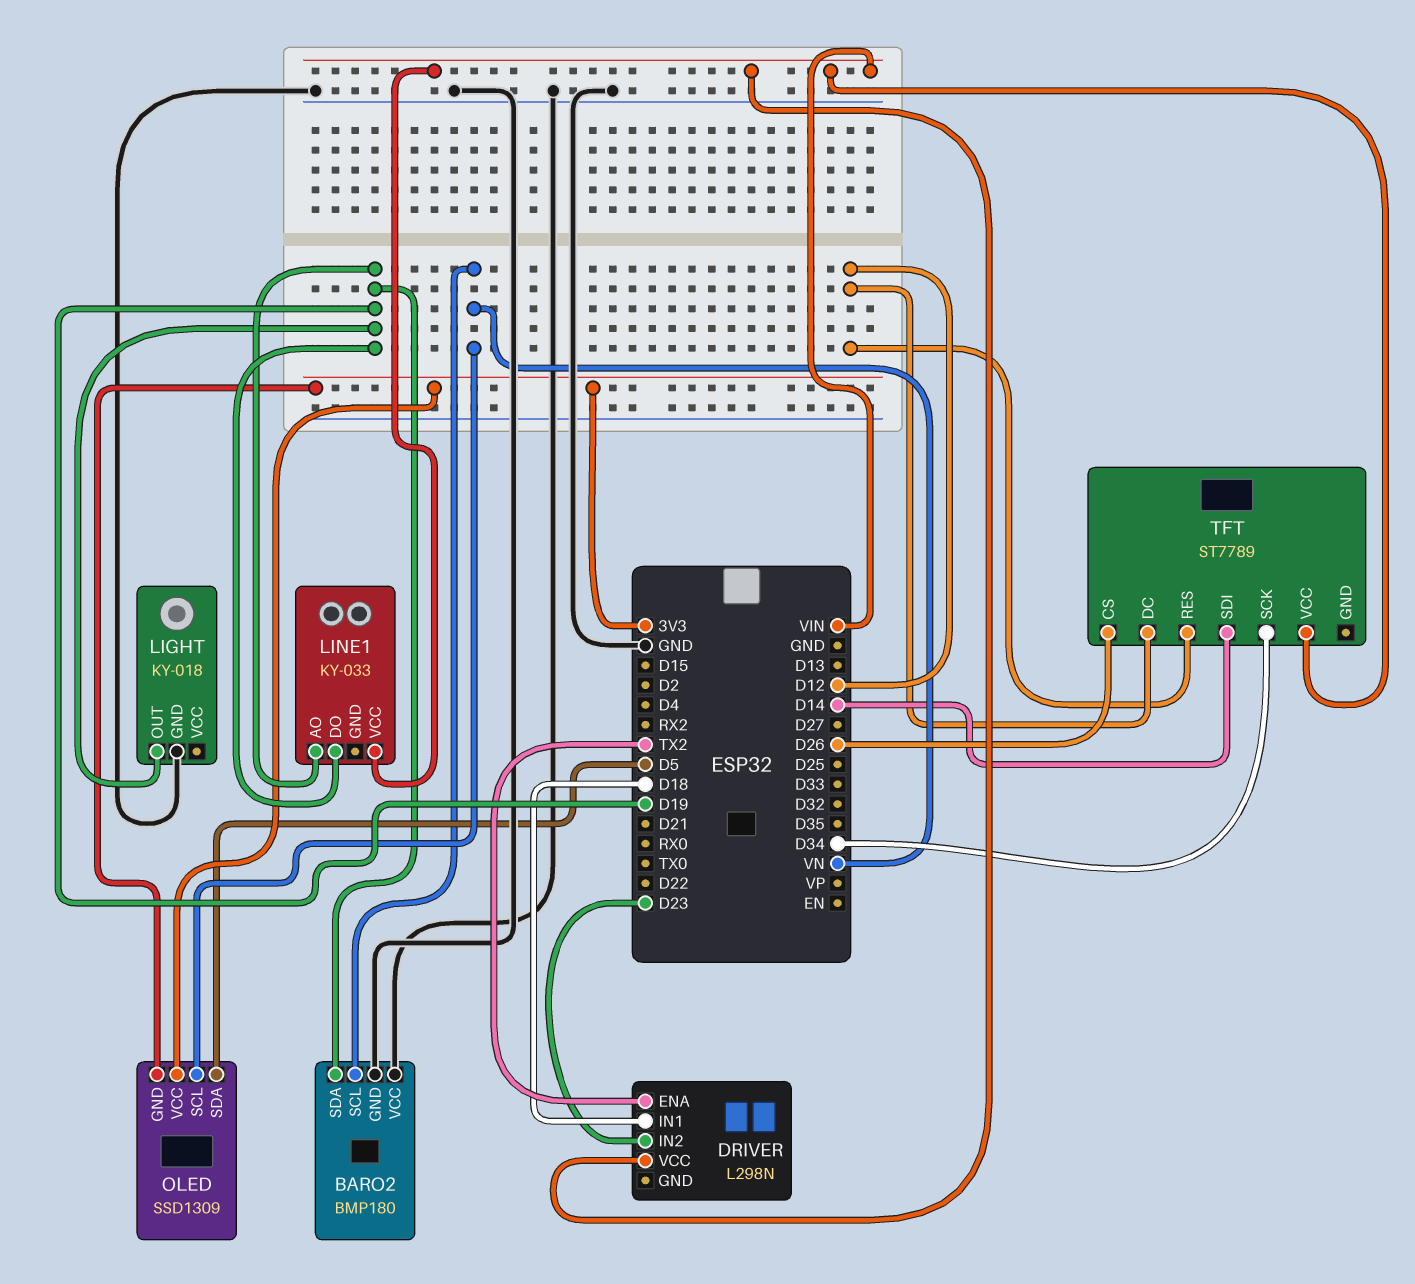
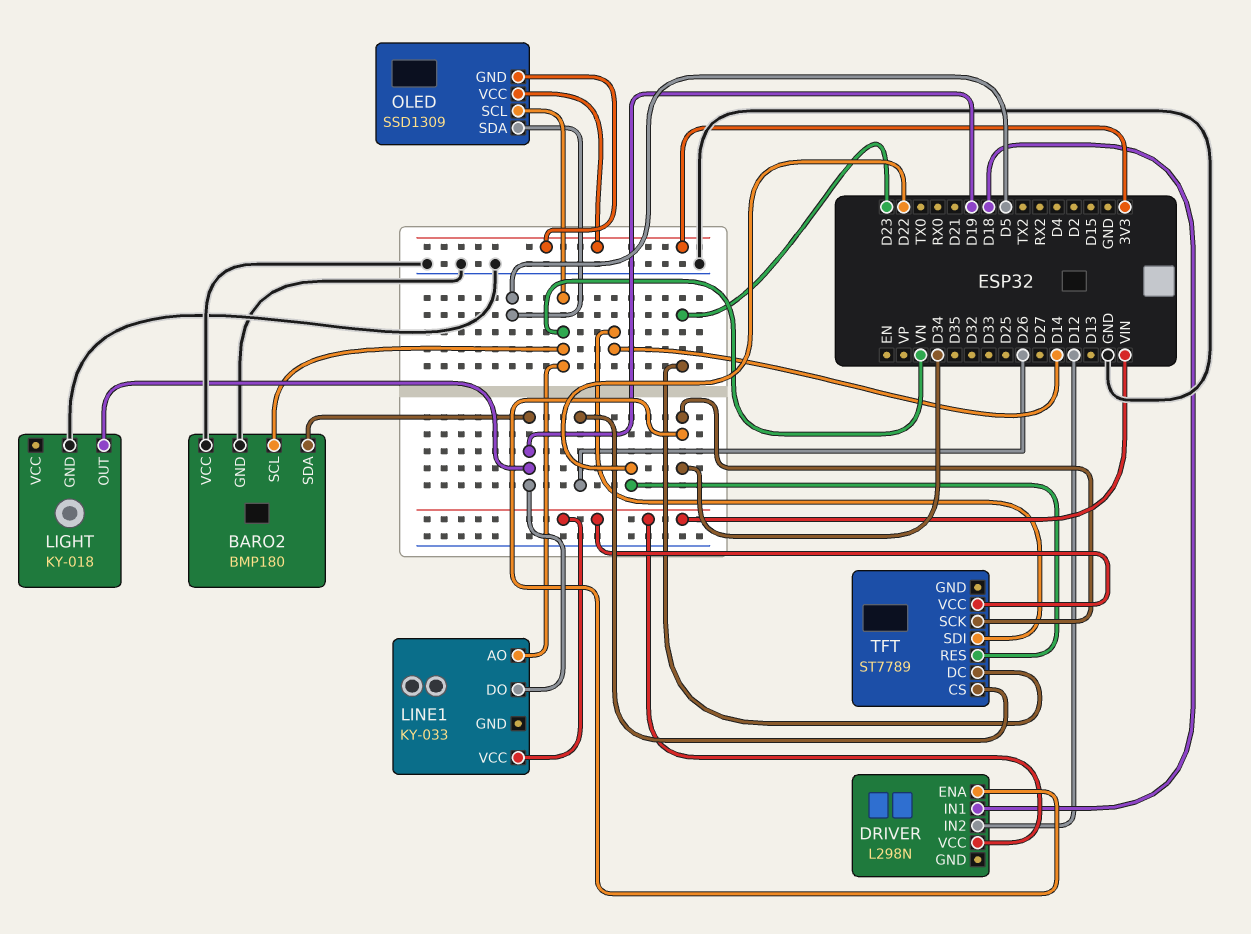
DRIVER pin ENA: TX2 -> D34
DRIVER pin IN2: D23 -> D12
LINE1 pin AO: D19 -> VN
TFT pin DC: D12 -> D23
TFT pin RES: D12 -> D22

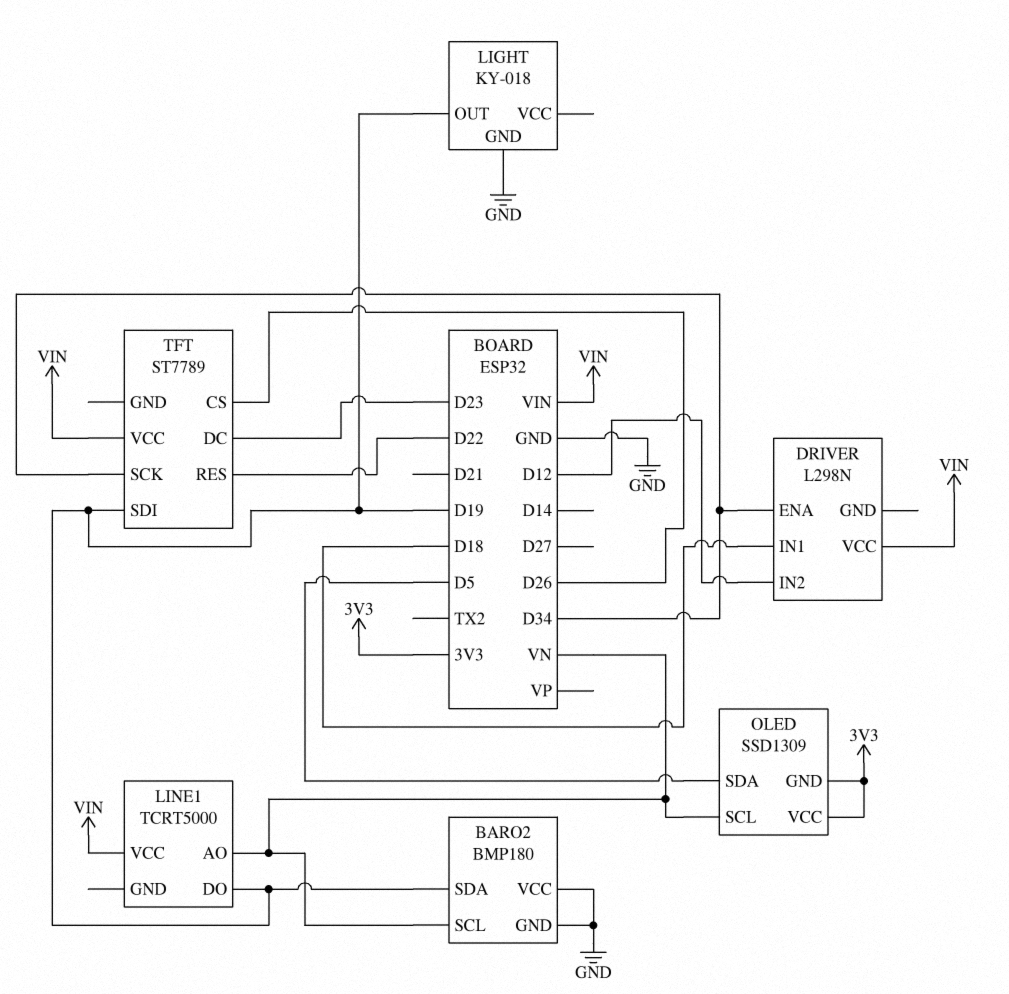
LINE1: KY-033 -> TCRT5000
TFT pin SDI: D14 -> D19

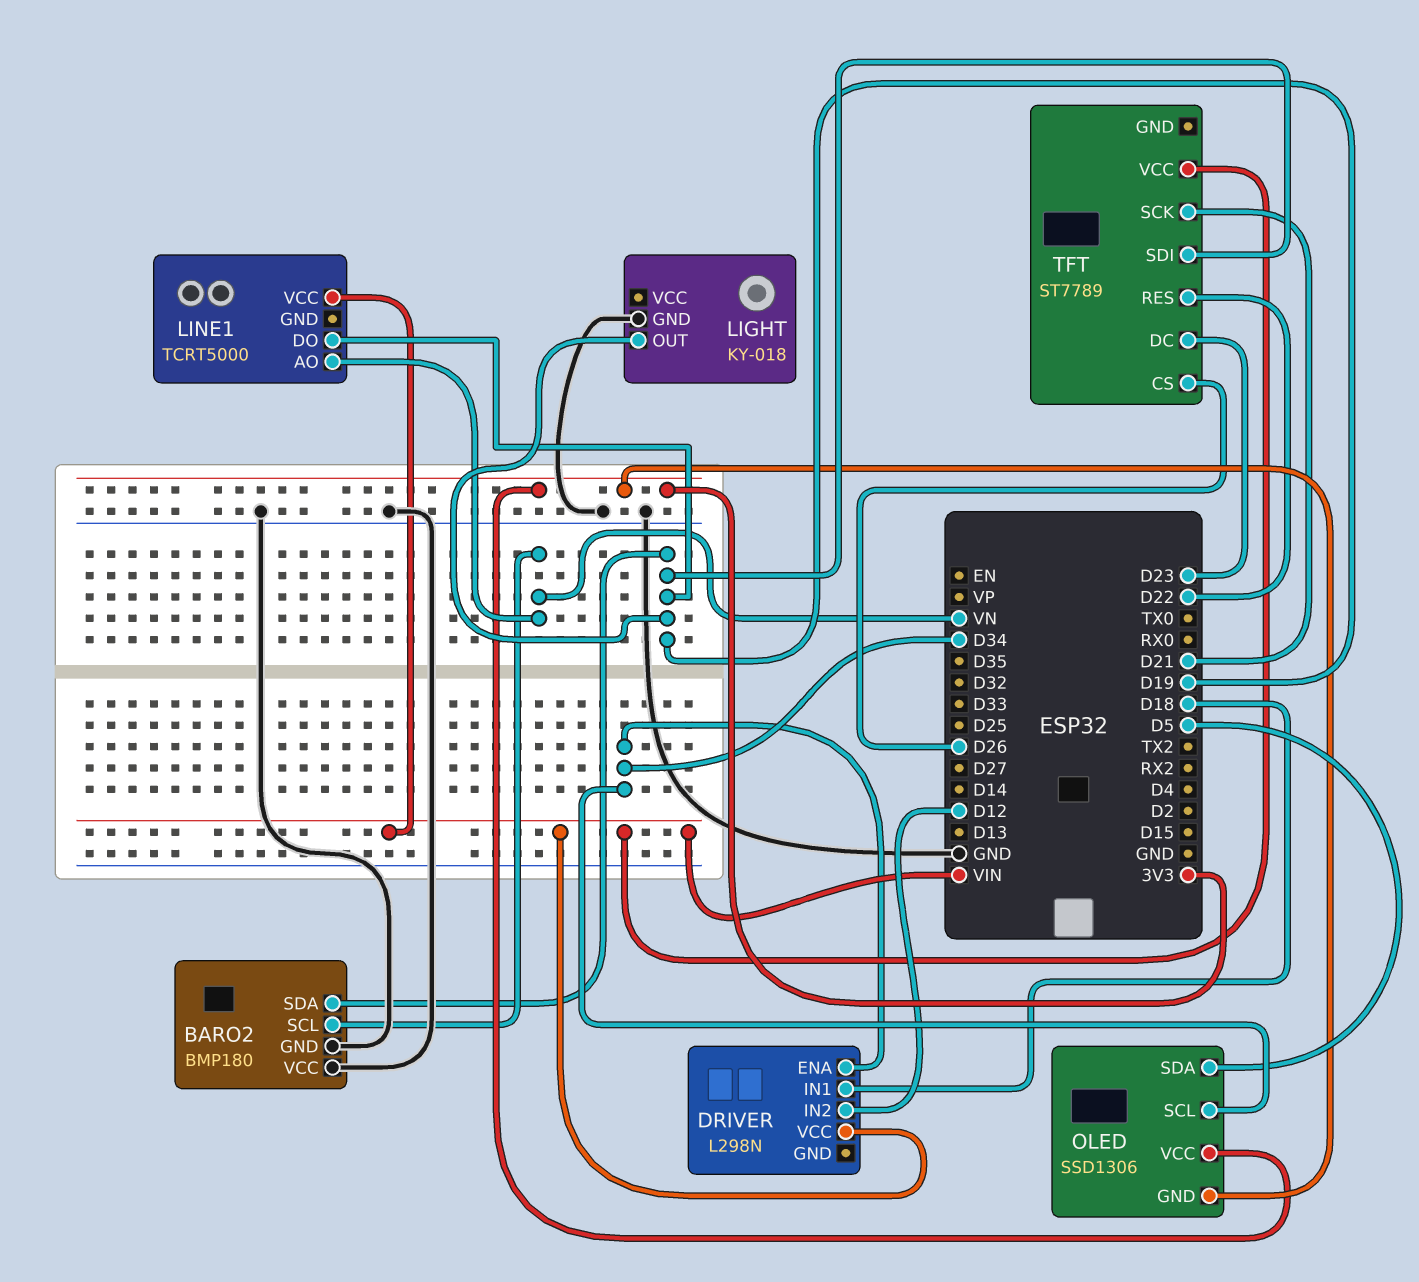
OLED: SSD1309 -> SSD1306
OLED pin SCL: VN -> D34
TFT pin SCK: D34 -> D21

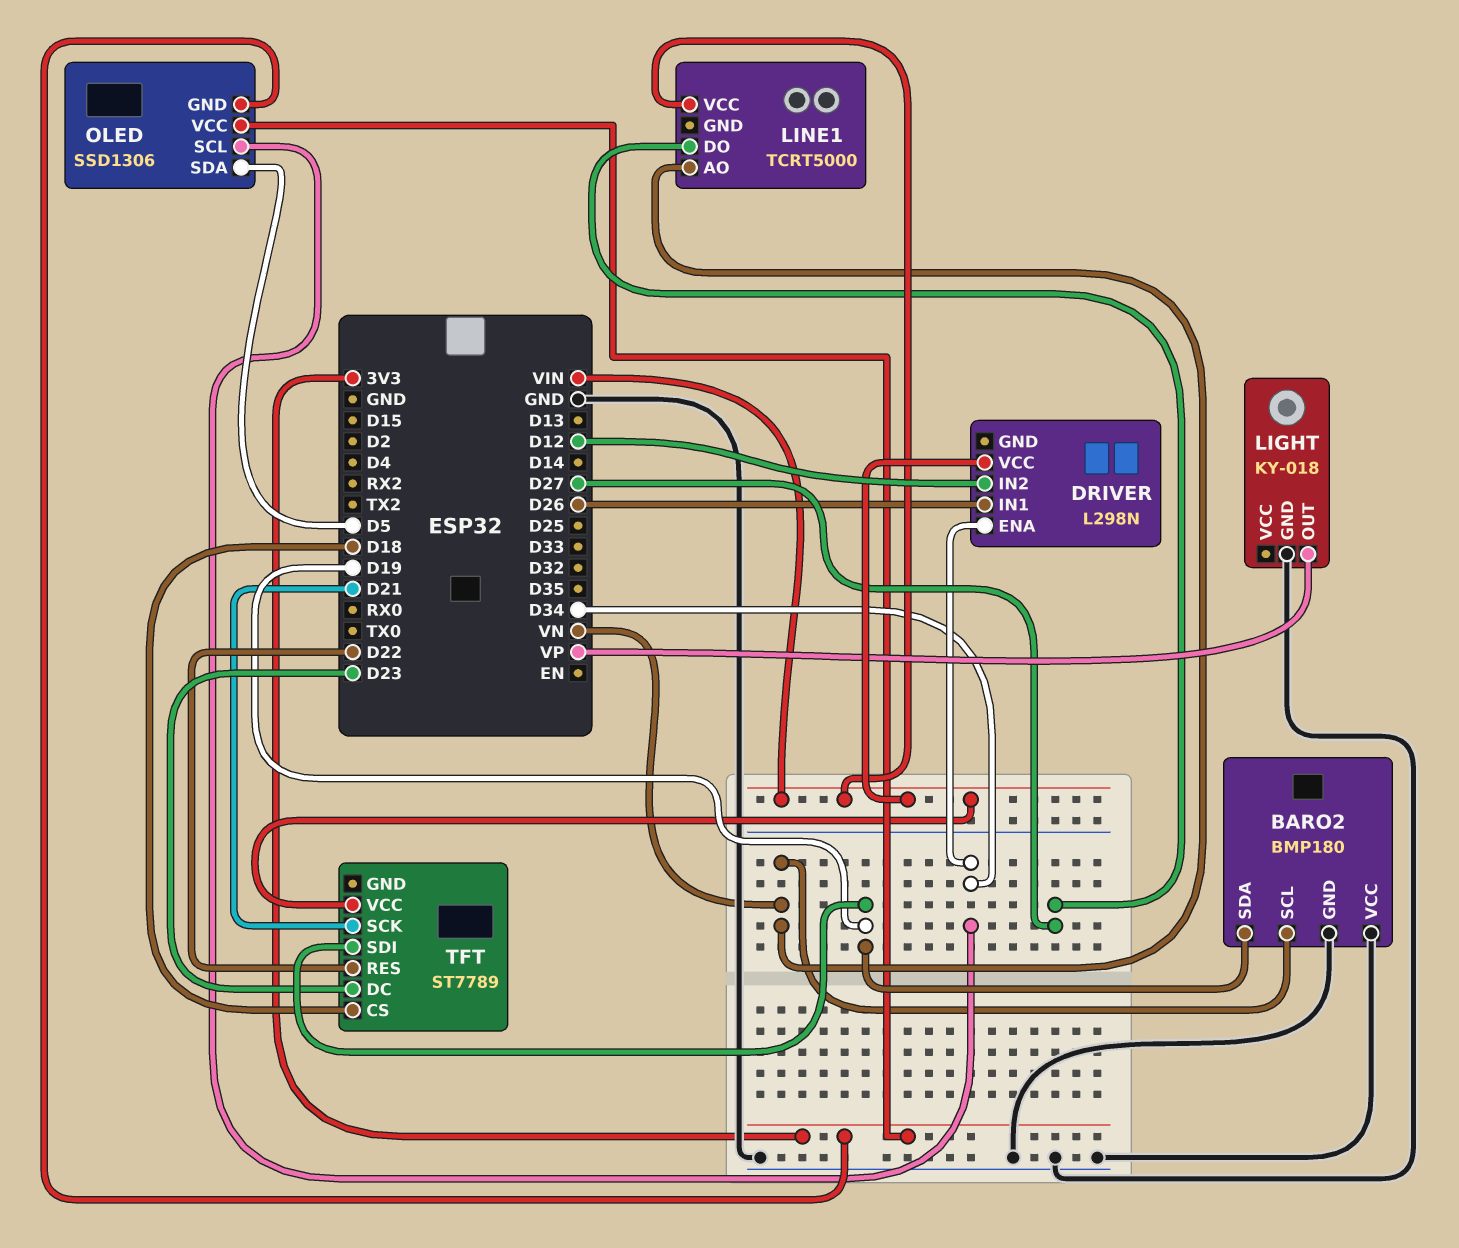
DRIVER pin IN1: D18 -> D26
LIGHT pin OUT: D19 -> VP
LINE1 pin DO: D19 -> D27
TFT pin CS: D26 -> D18

